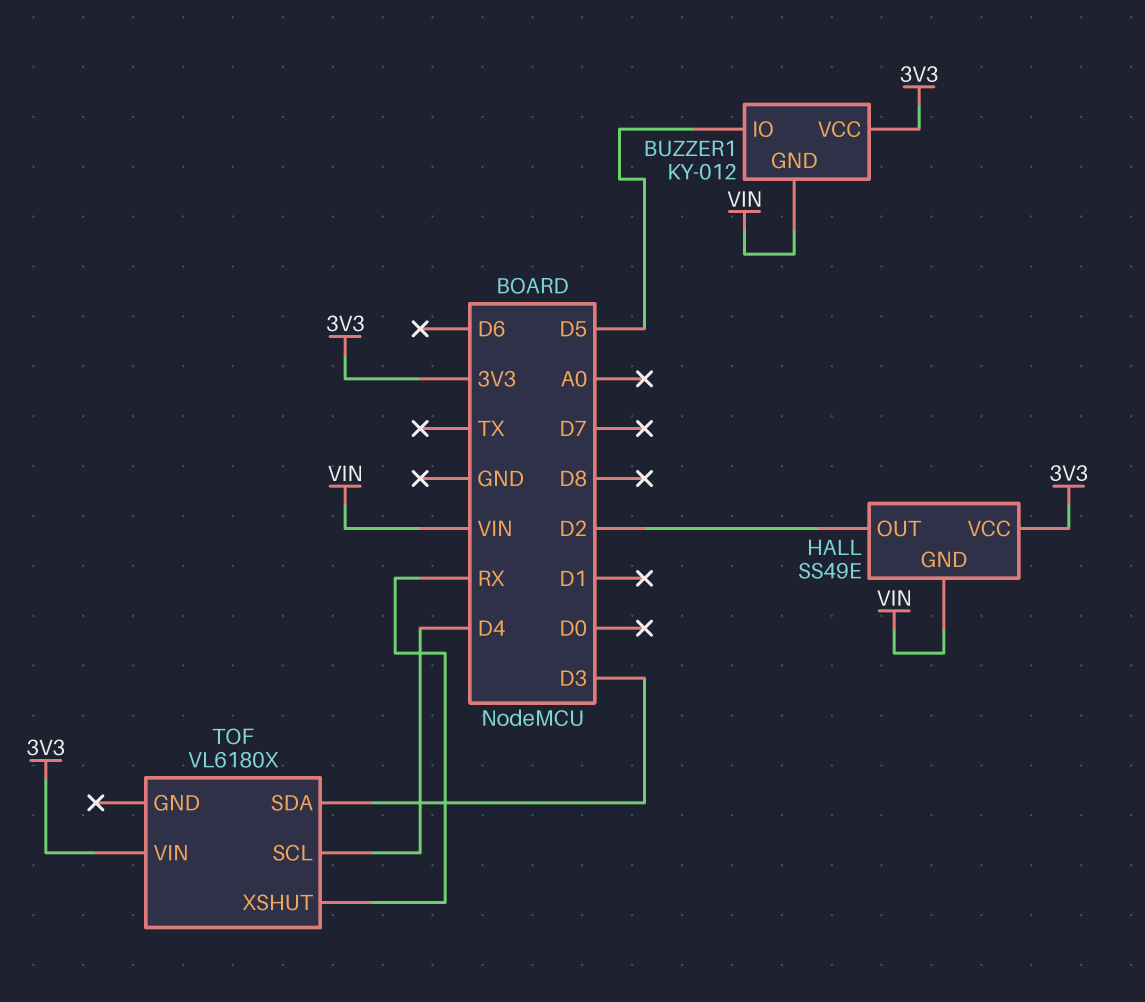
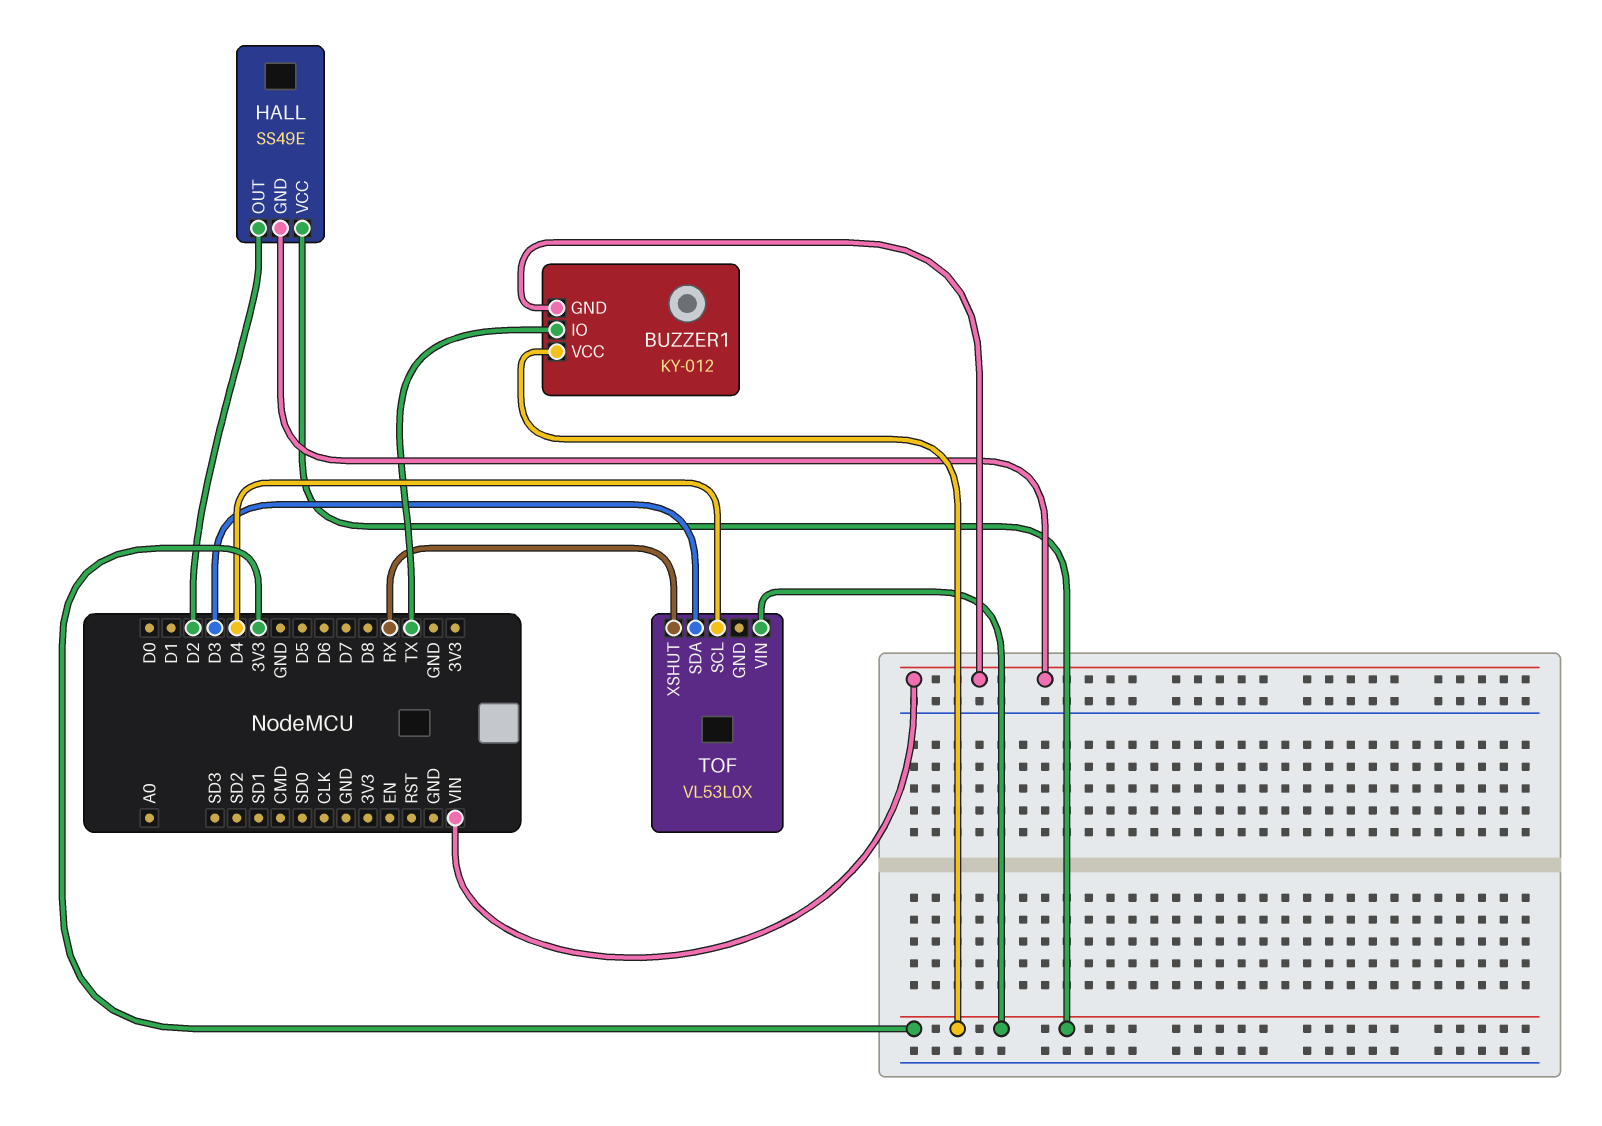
BUZZER1 pin IO: D5 -> TX
TOF: VL6180X -> VL53L0X

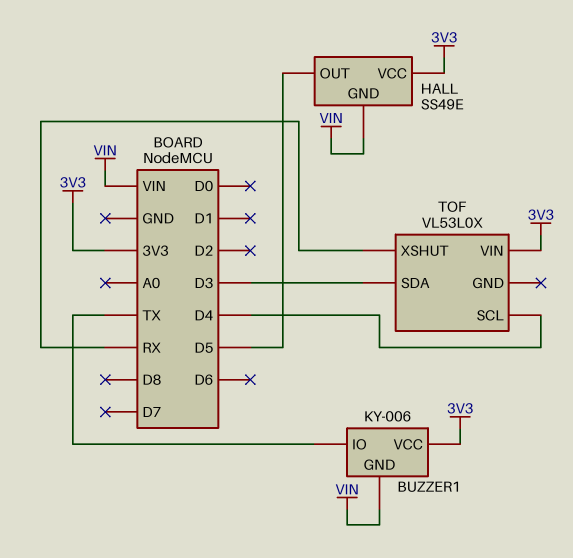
BUZZER1: KY-012 -> KY-006
HALL pin OUT: D2 -> D5

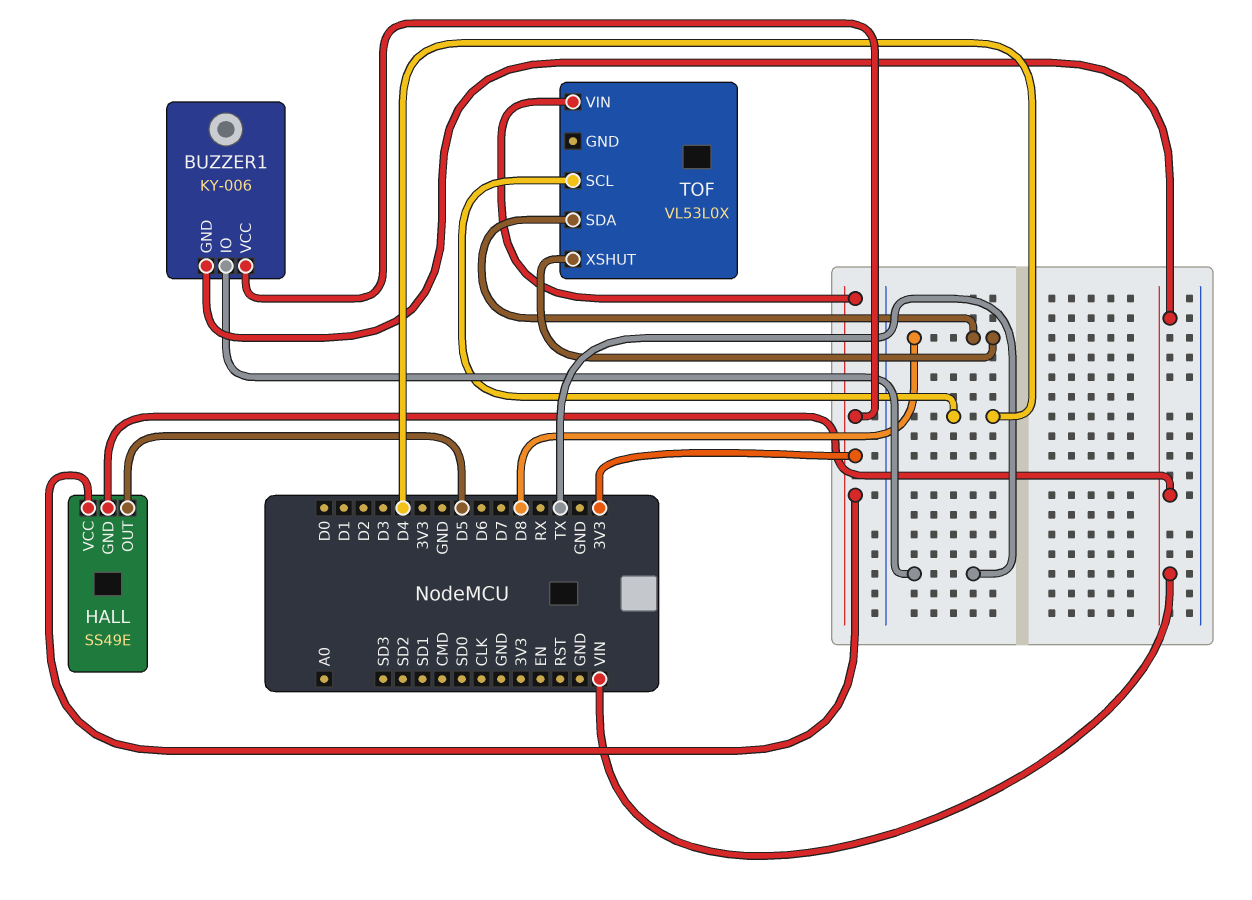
TOF pin SDA: D3 -> D8
TOF pin XSHUT: RX -> D8

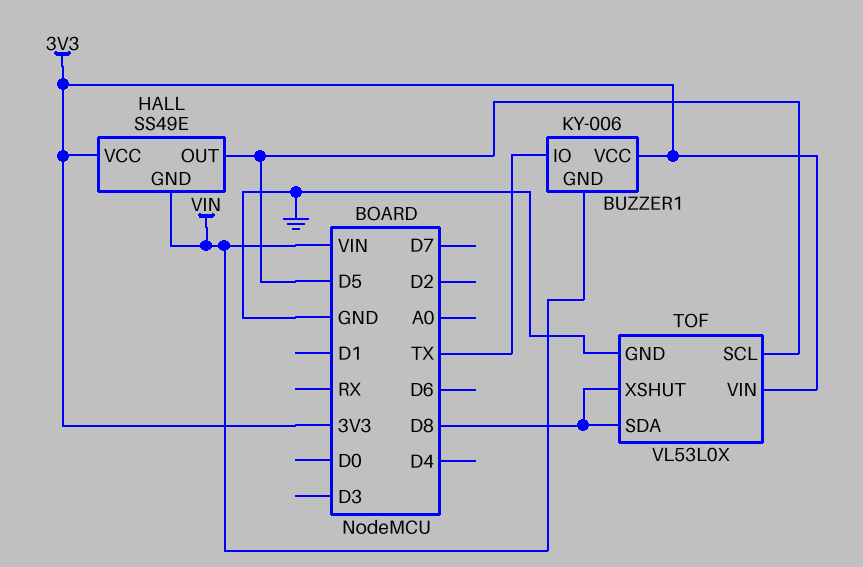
TOF pin GND: none -> GND
TOF pin SCL: D4 -> D5

